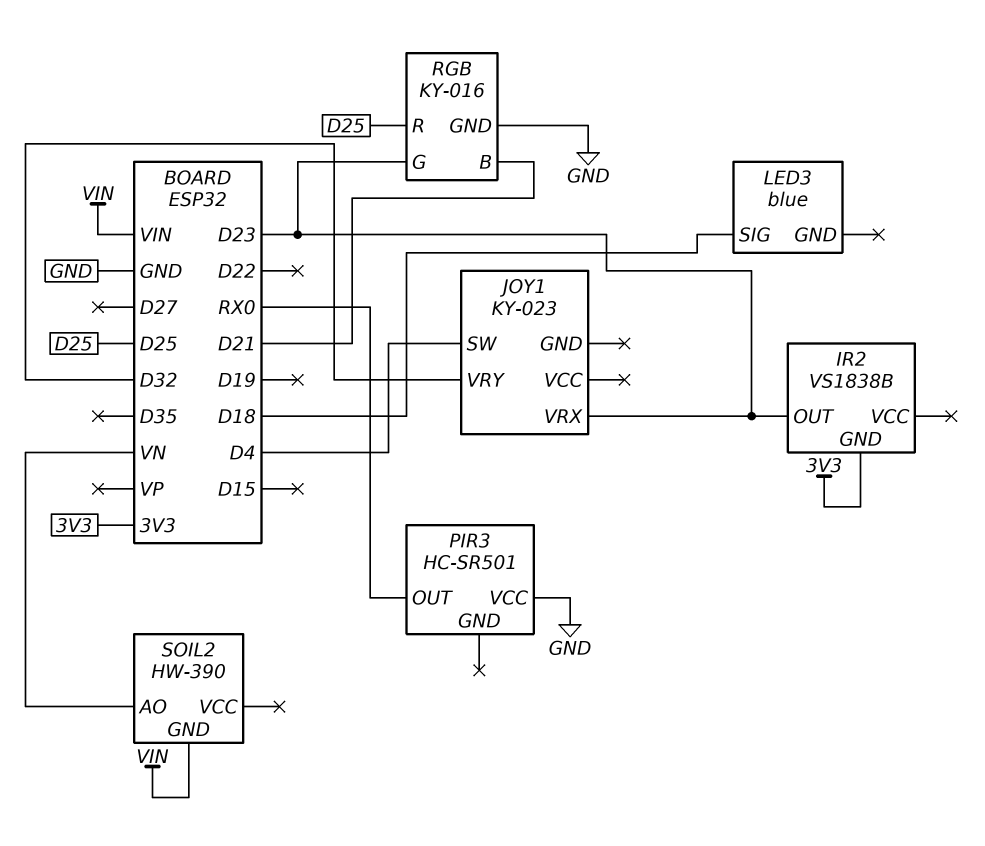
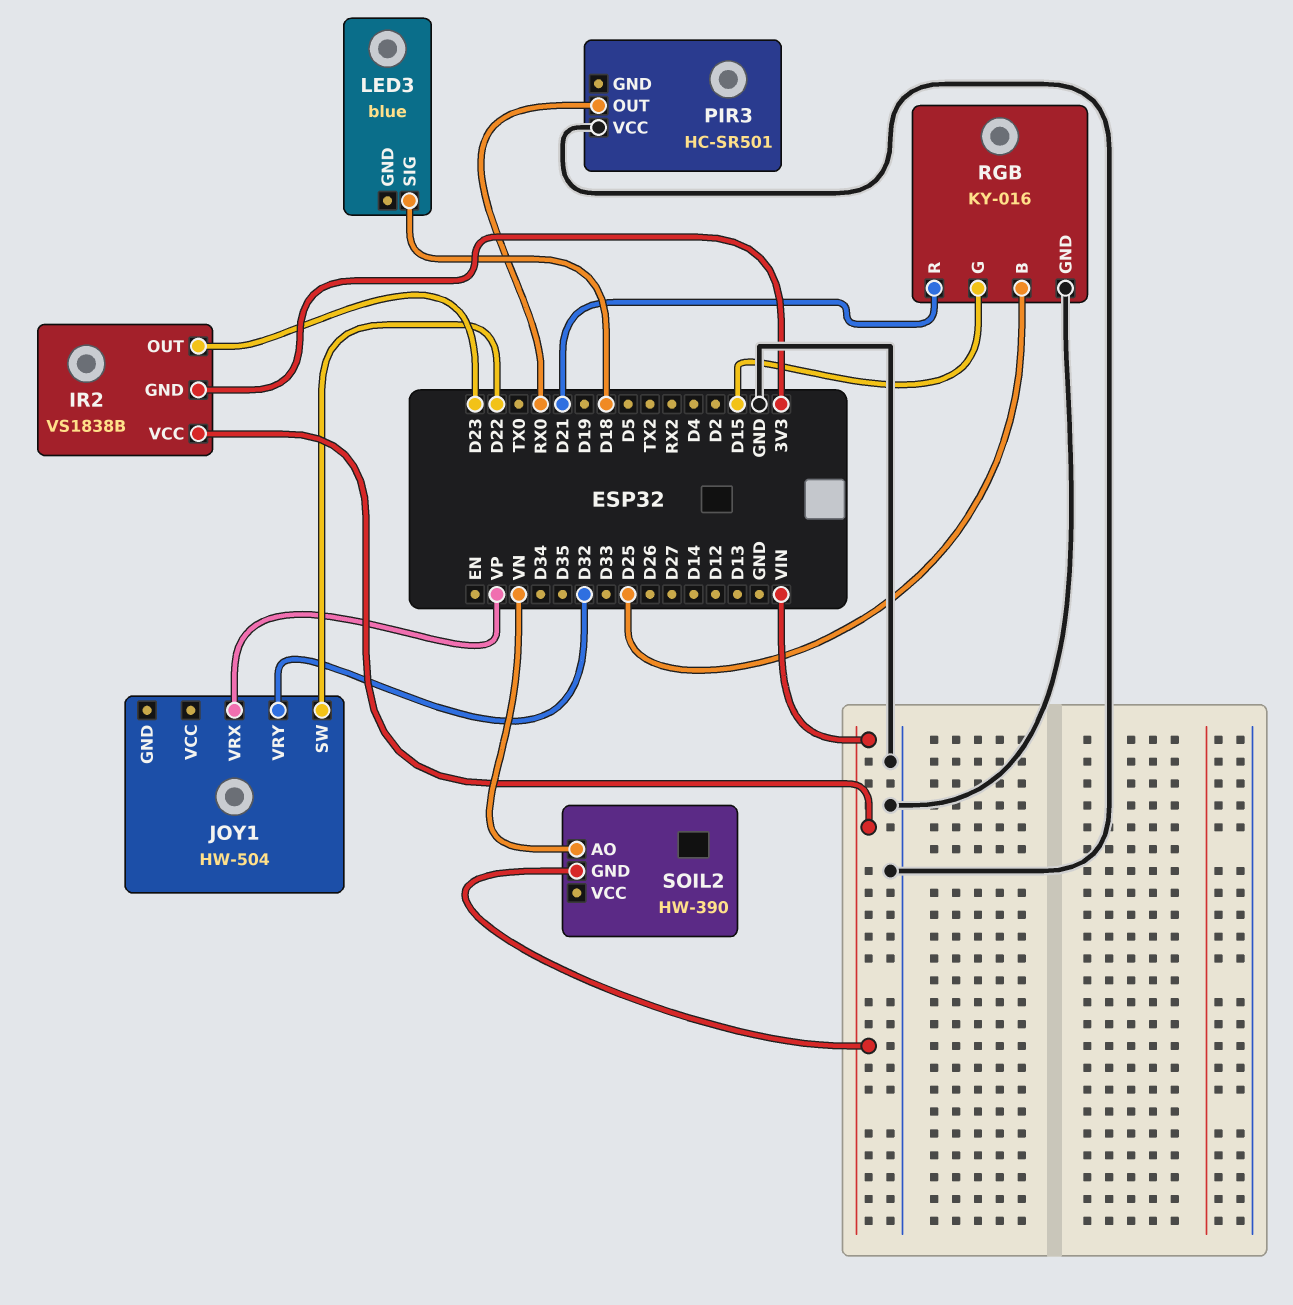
IR2 pin VCC: none -> VIN
JOY1: KY-023 -> HW-504
JOY1 pin SW: D4 -> D22
JOY1 pin VRX: D23 -> VP
RGB pin B: D21 -> D25
RGB pin G: D23 -> D15
RGB pin R: D25 -> D21

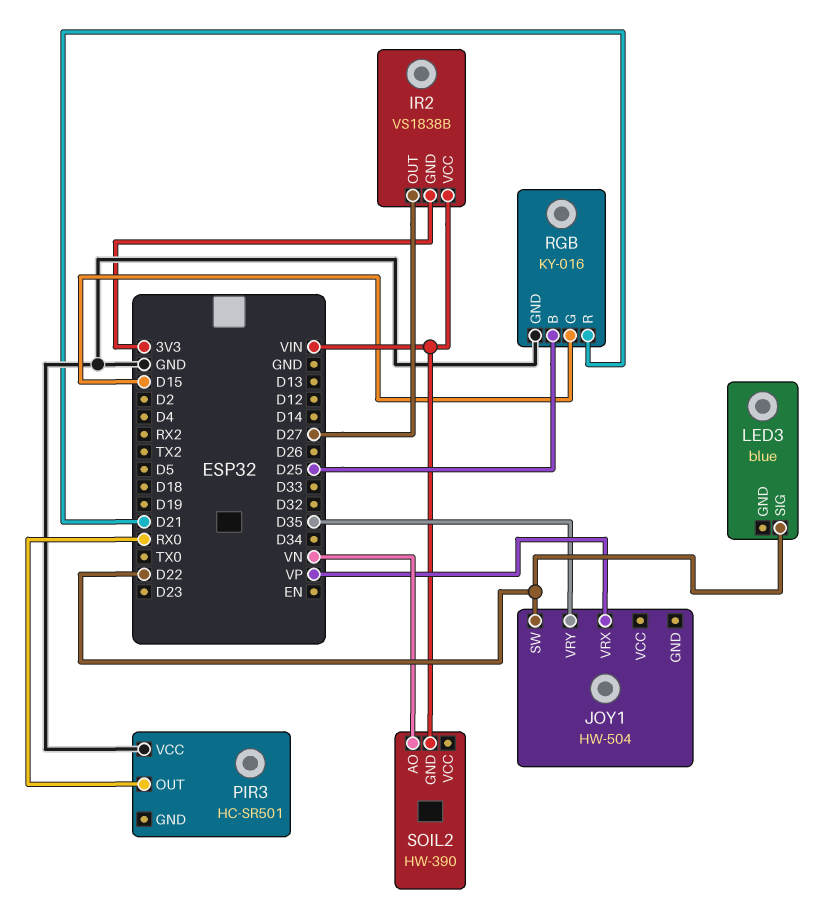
IR2 pin OUT: D23 -> D27
JOY1 pin VRY: D32 -> D35
LED3 pin SIG: D18 -> D22

